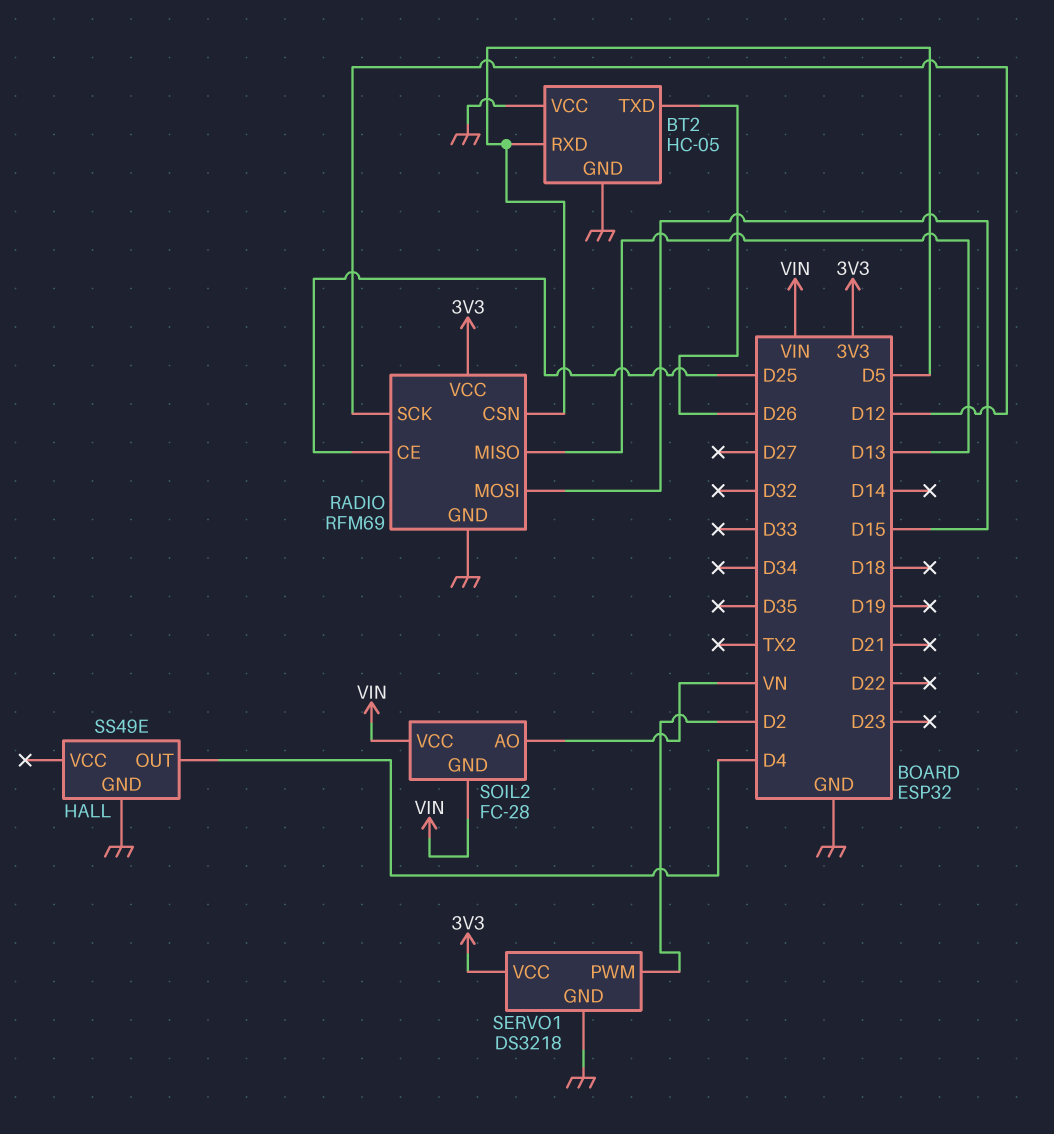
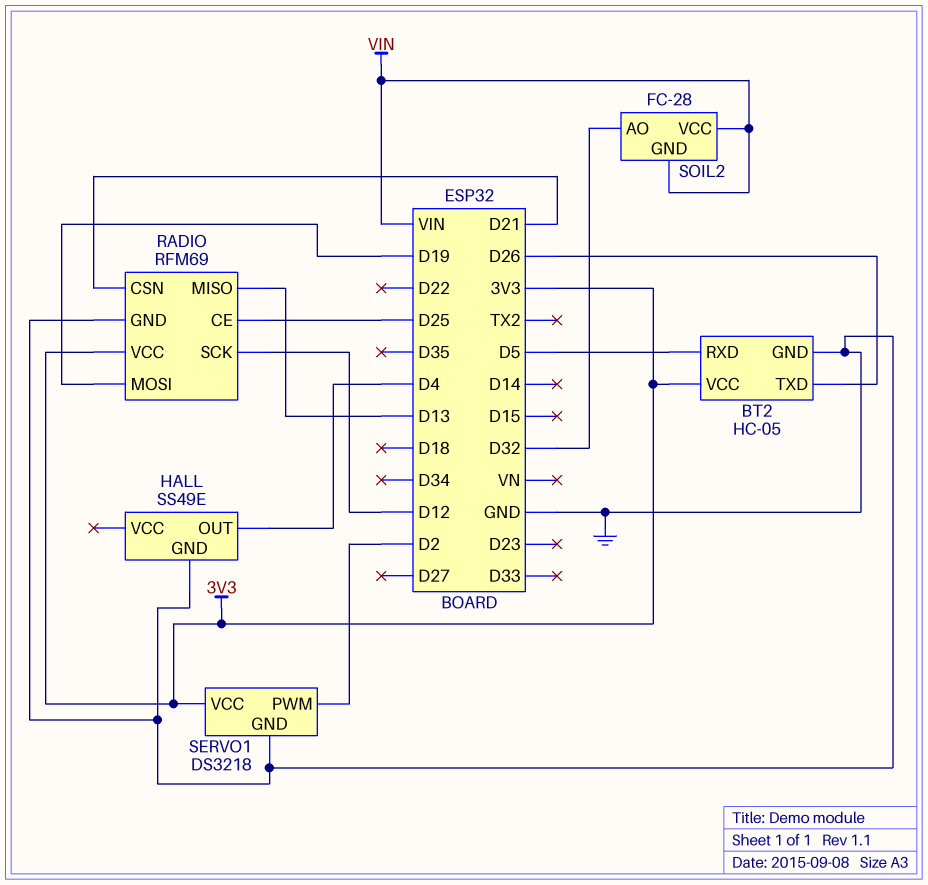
BT2 pin VCC: GND -> 3V3
RADIO pin CSN: D5 -> D21
RADIO pin MOSI: D15 -> D19
SOIL2 pin AO: VN -> D32

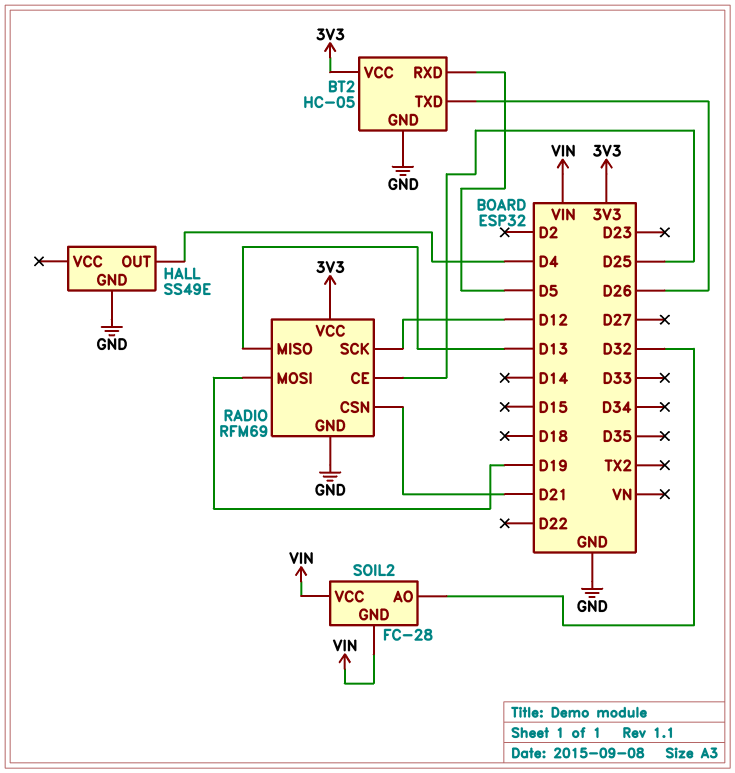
SERVO1: DS3218 -> none
SERVO1 pin GND: GND -> none
SERVO1 pin PWM: D2 -> none
SERVO1 pin VCC: 3V3 -> none

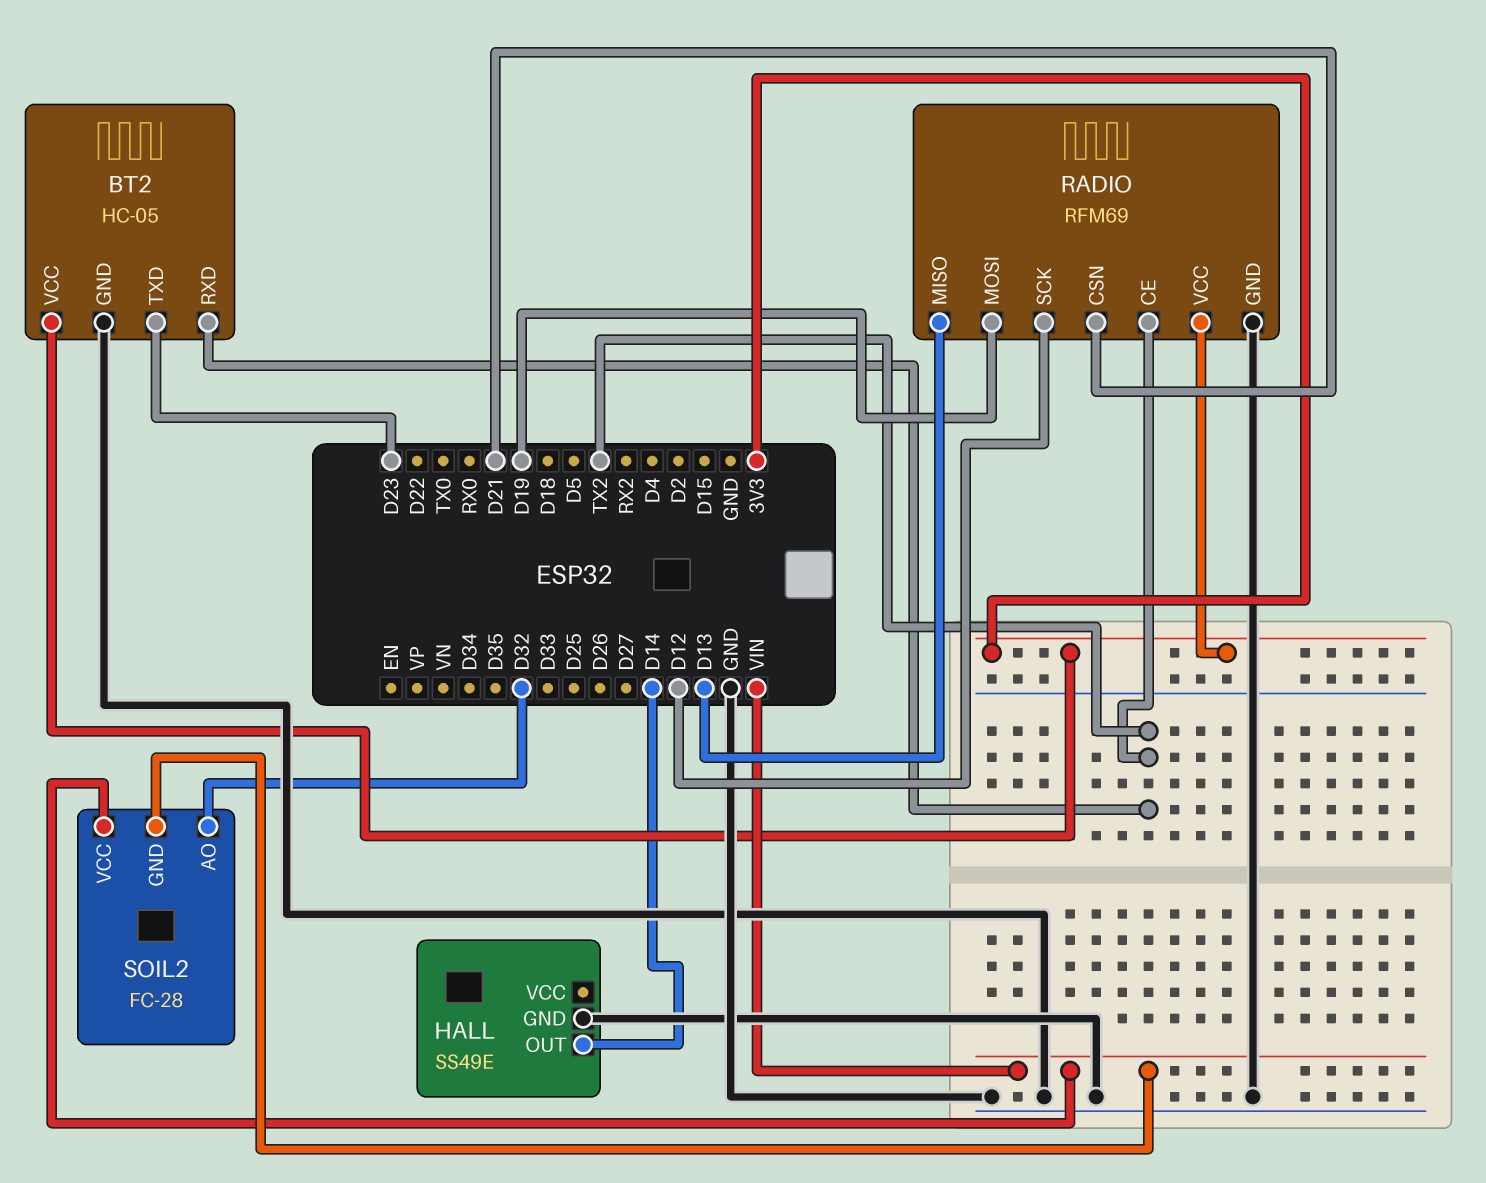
BT2 pin RXD: D5 -> TX2
BT2 pin TXD: D26 -> D23
HALL pin OUT: D4 -> D14
RADIO pin CE: D25 -> TX2

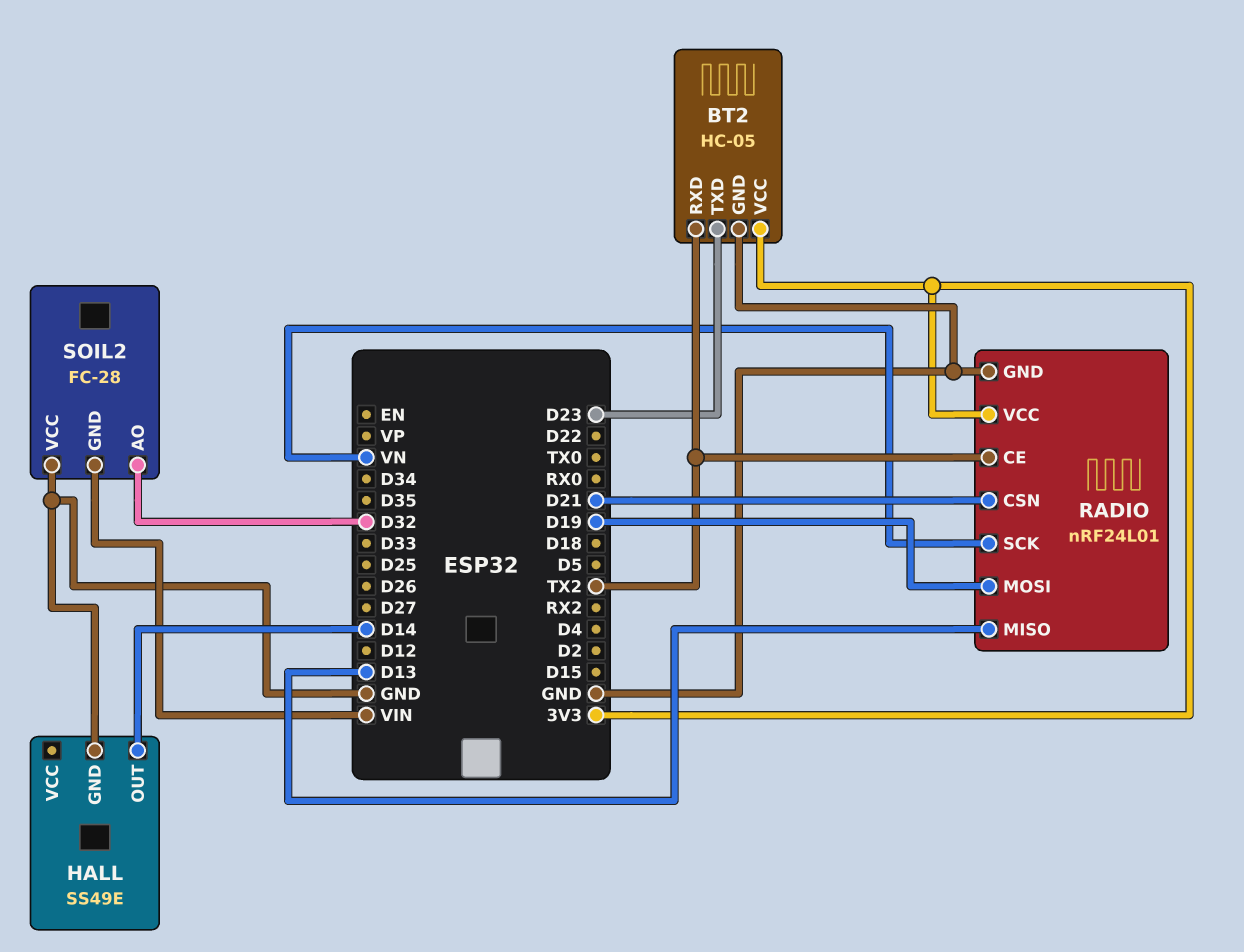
RADIO: RFM69 -> nRF24L01
RADIO pin SCK: D12 -> VN
SOIL2 pin VCC: VIN -> GND

